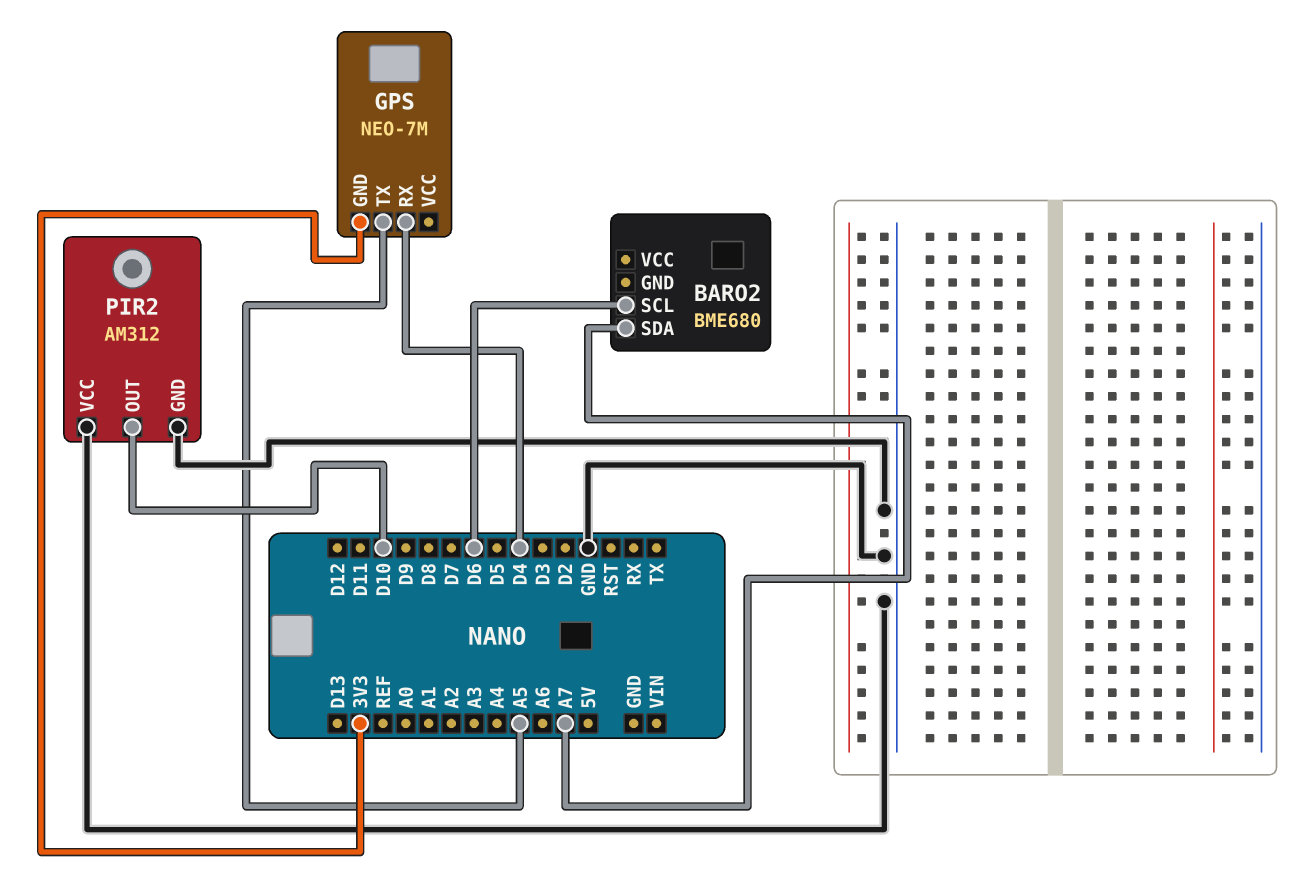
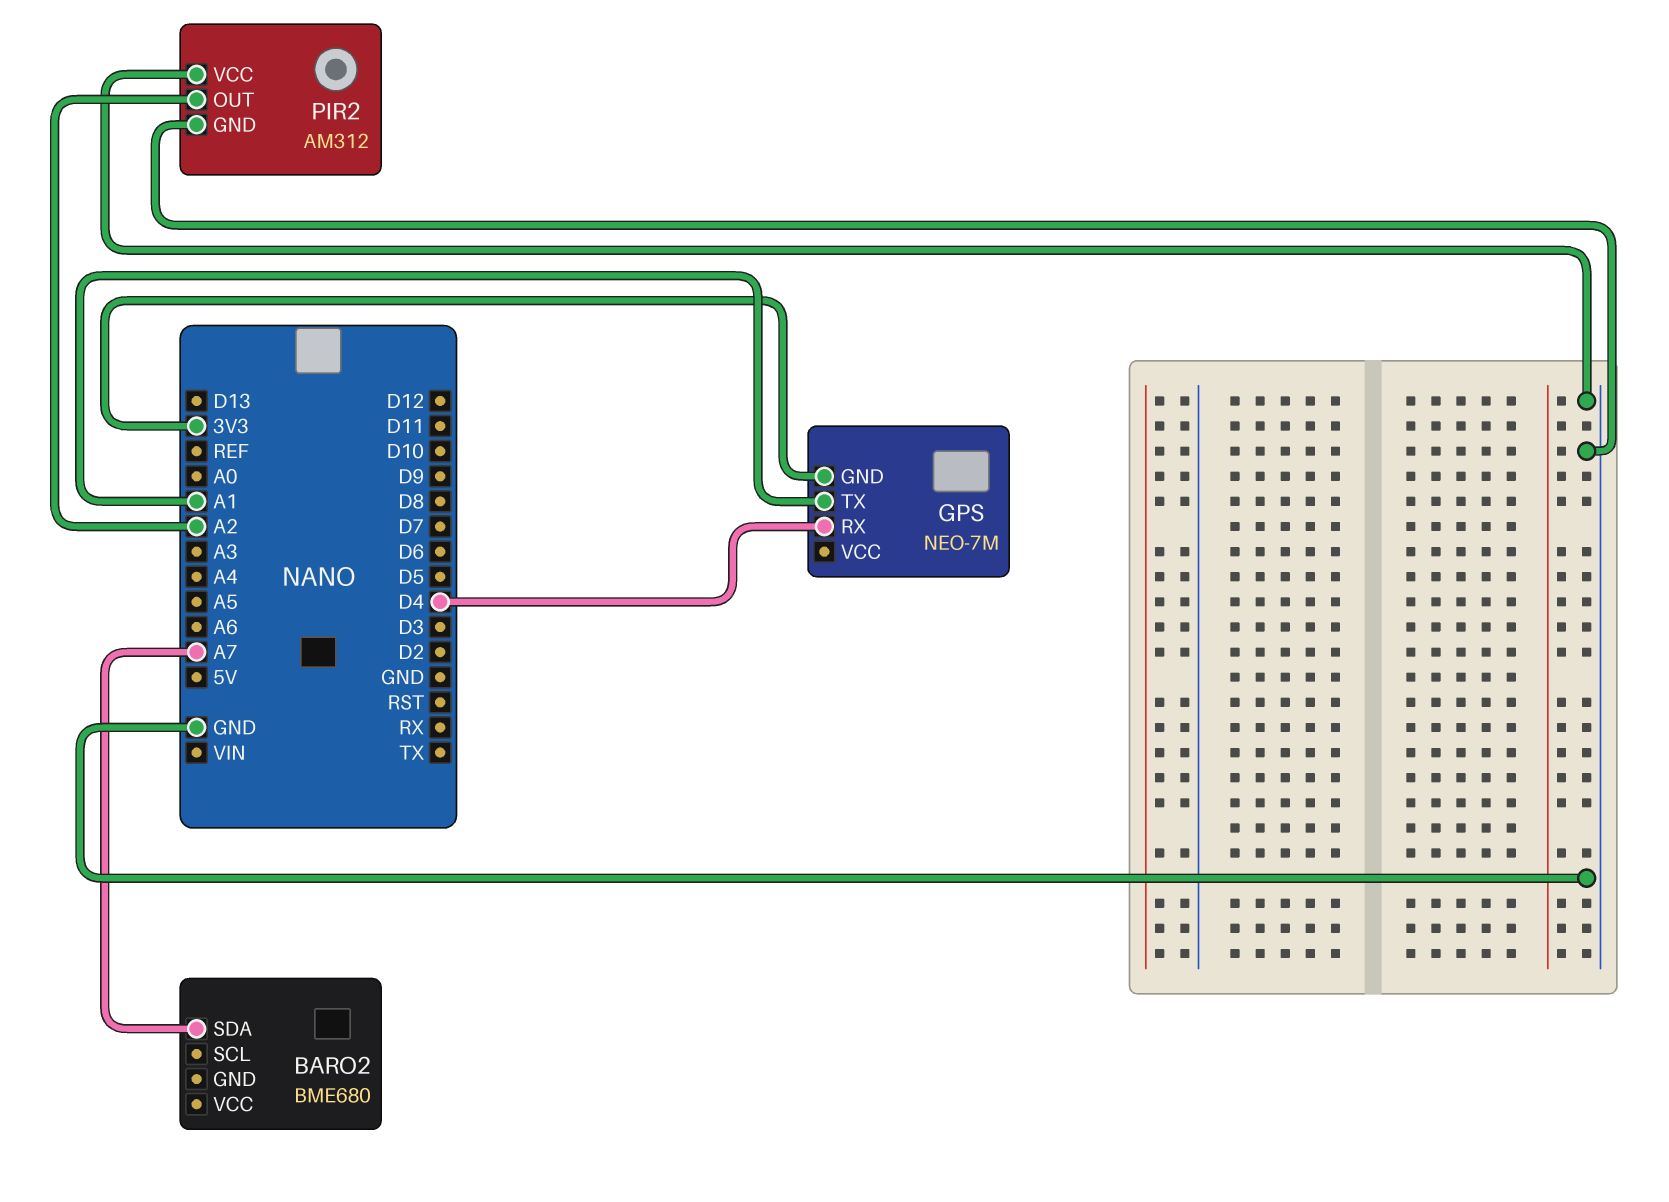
BARO2 pin SCL: D6 -> none
GPS pin TX: A5 -> A1
PIR2 pin OUT: D10 -> A2

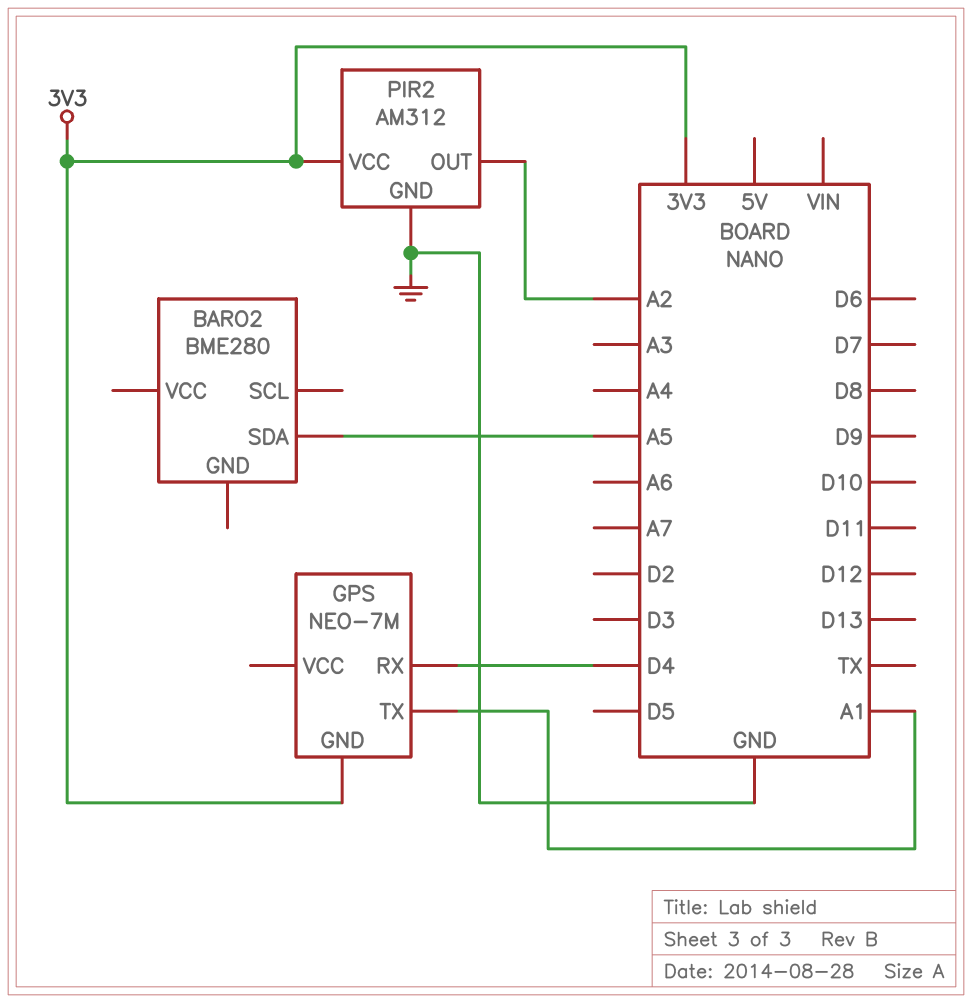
BARO2: BME680 -> BME280
BARO2 pin SDA: A7 -> A5
PIR2 pin VCC: GND -> 3V3

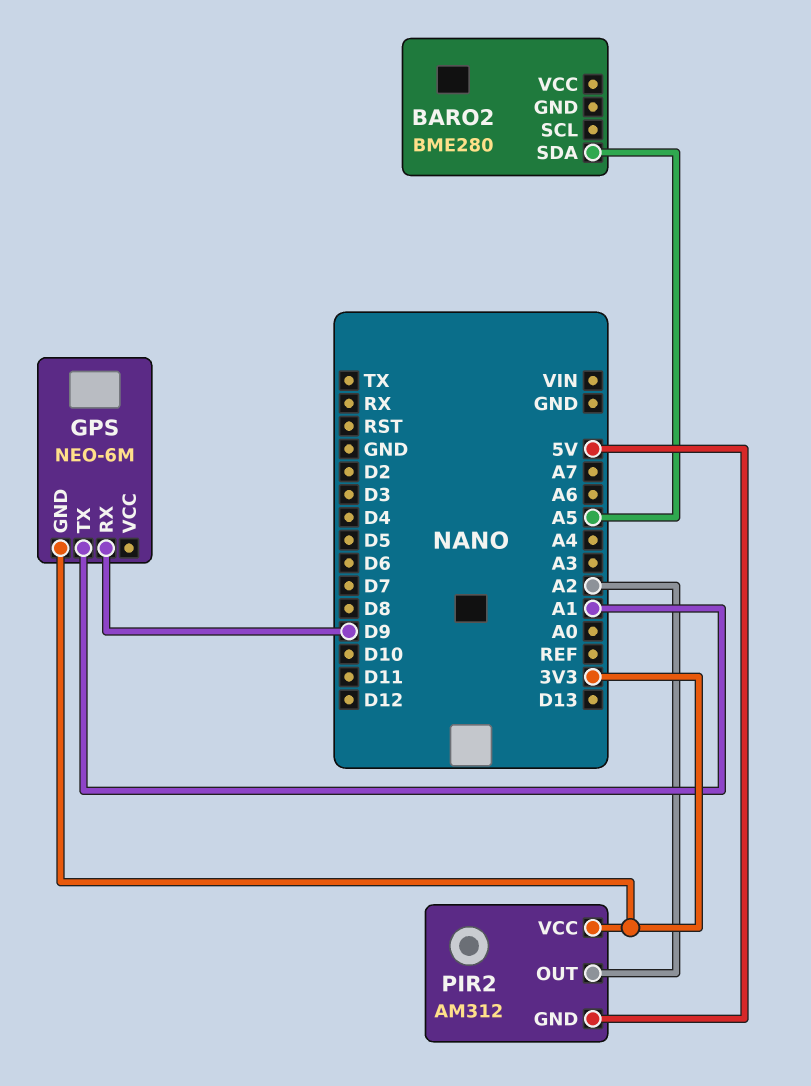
GPS: NEO-7M -> NEO-6M
GPS pin RX: D4 -> D9
PIR2 pin GND: GND -> 5V

